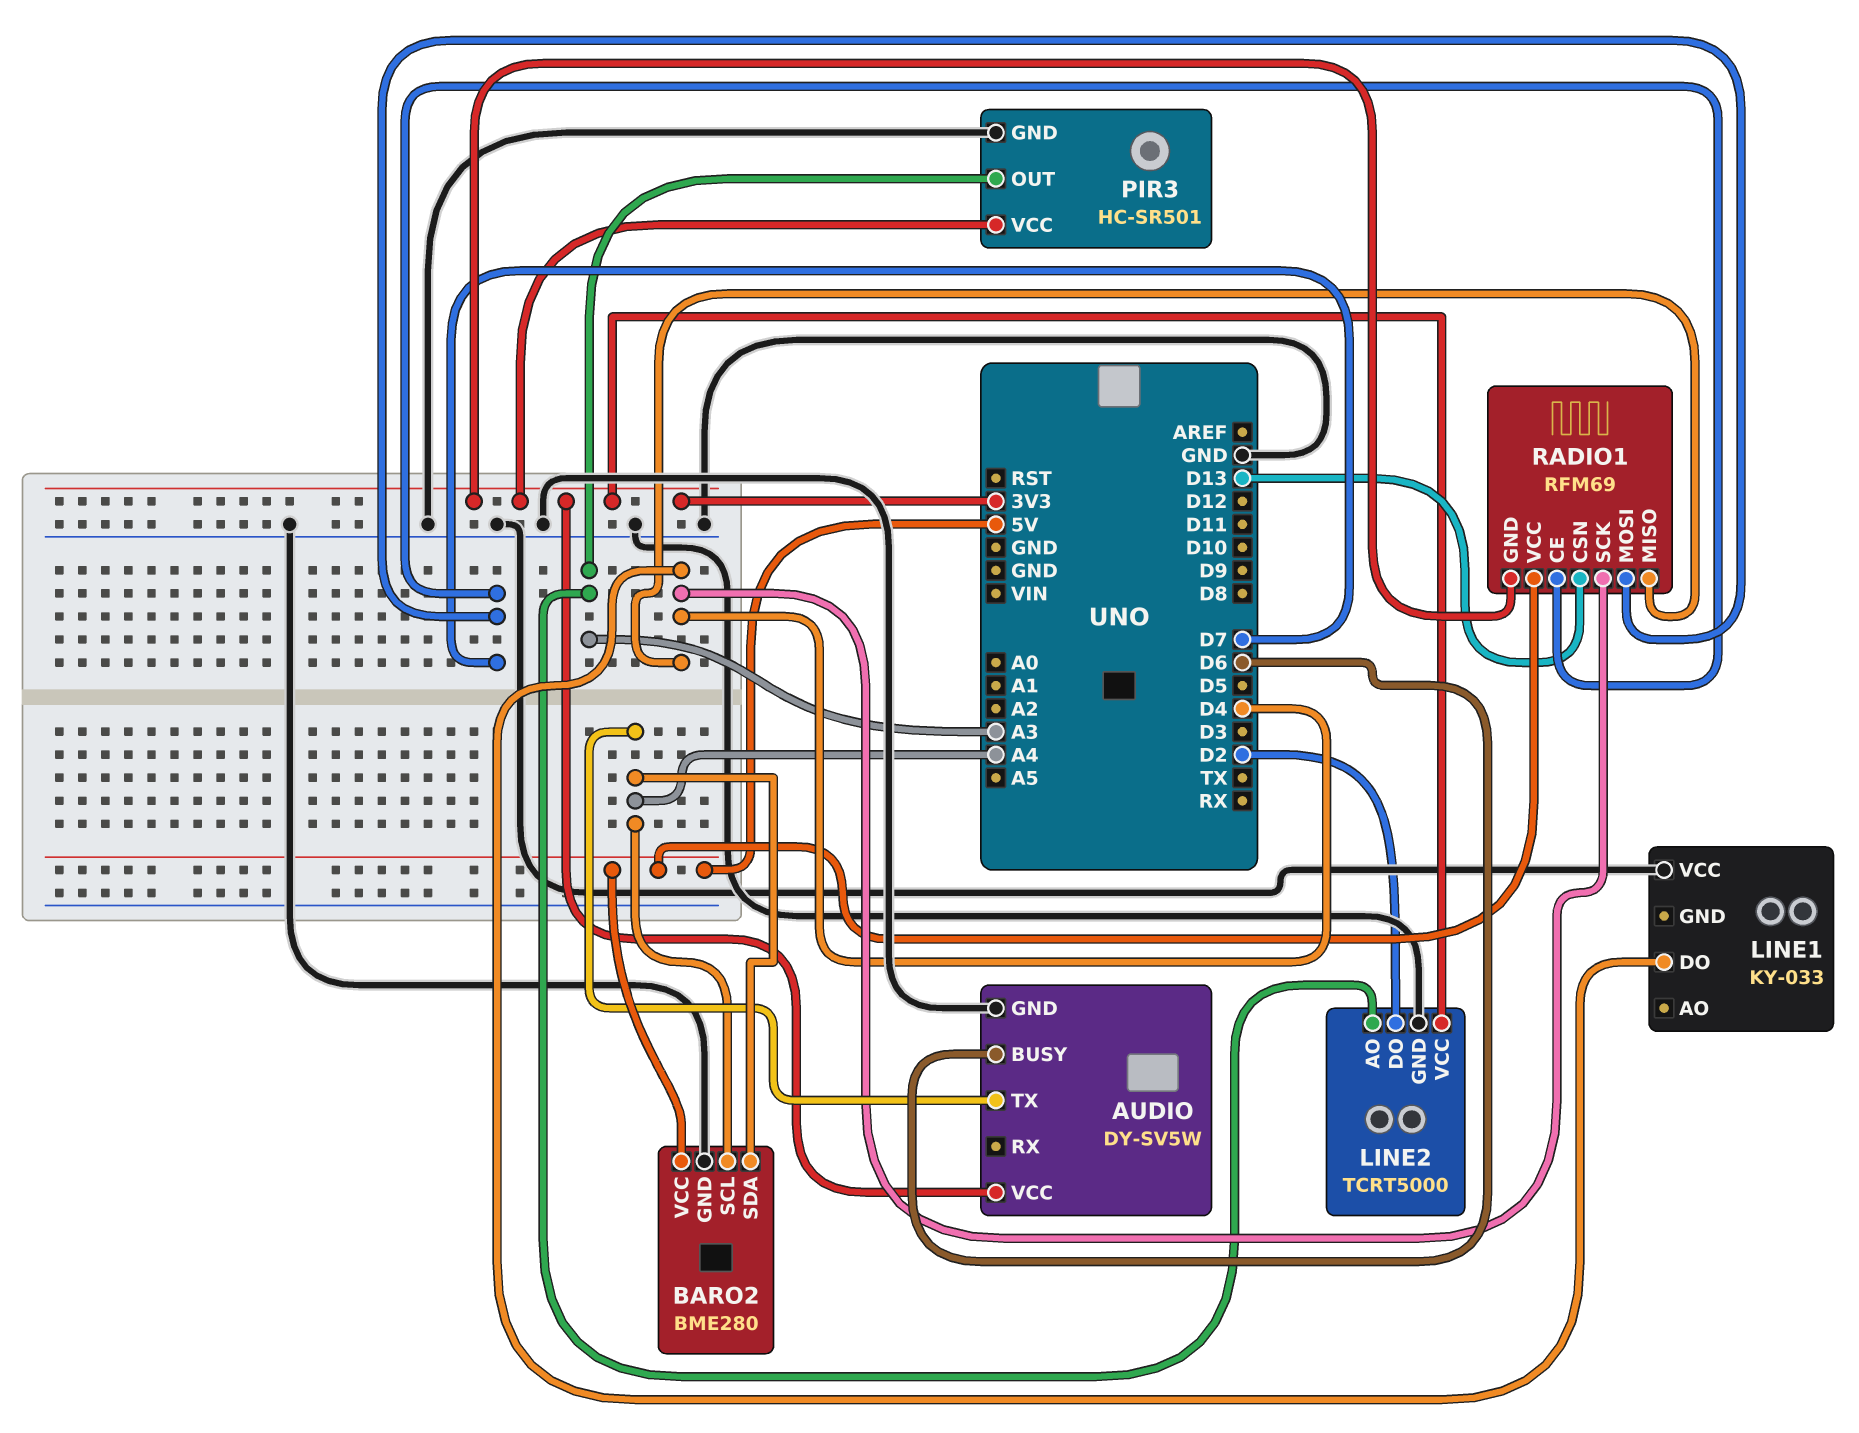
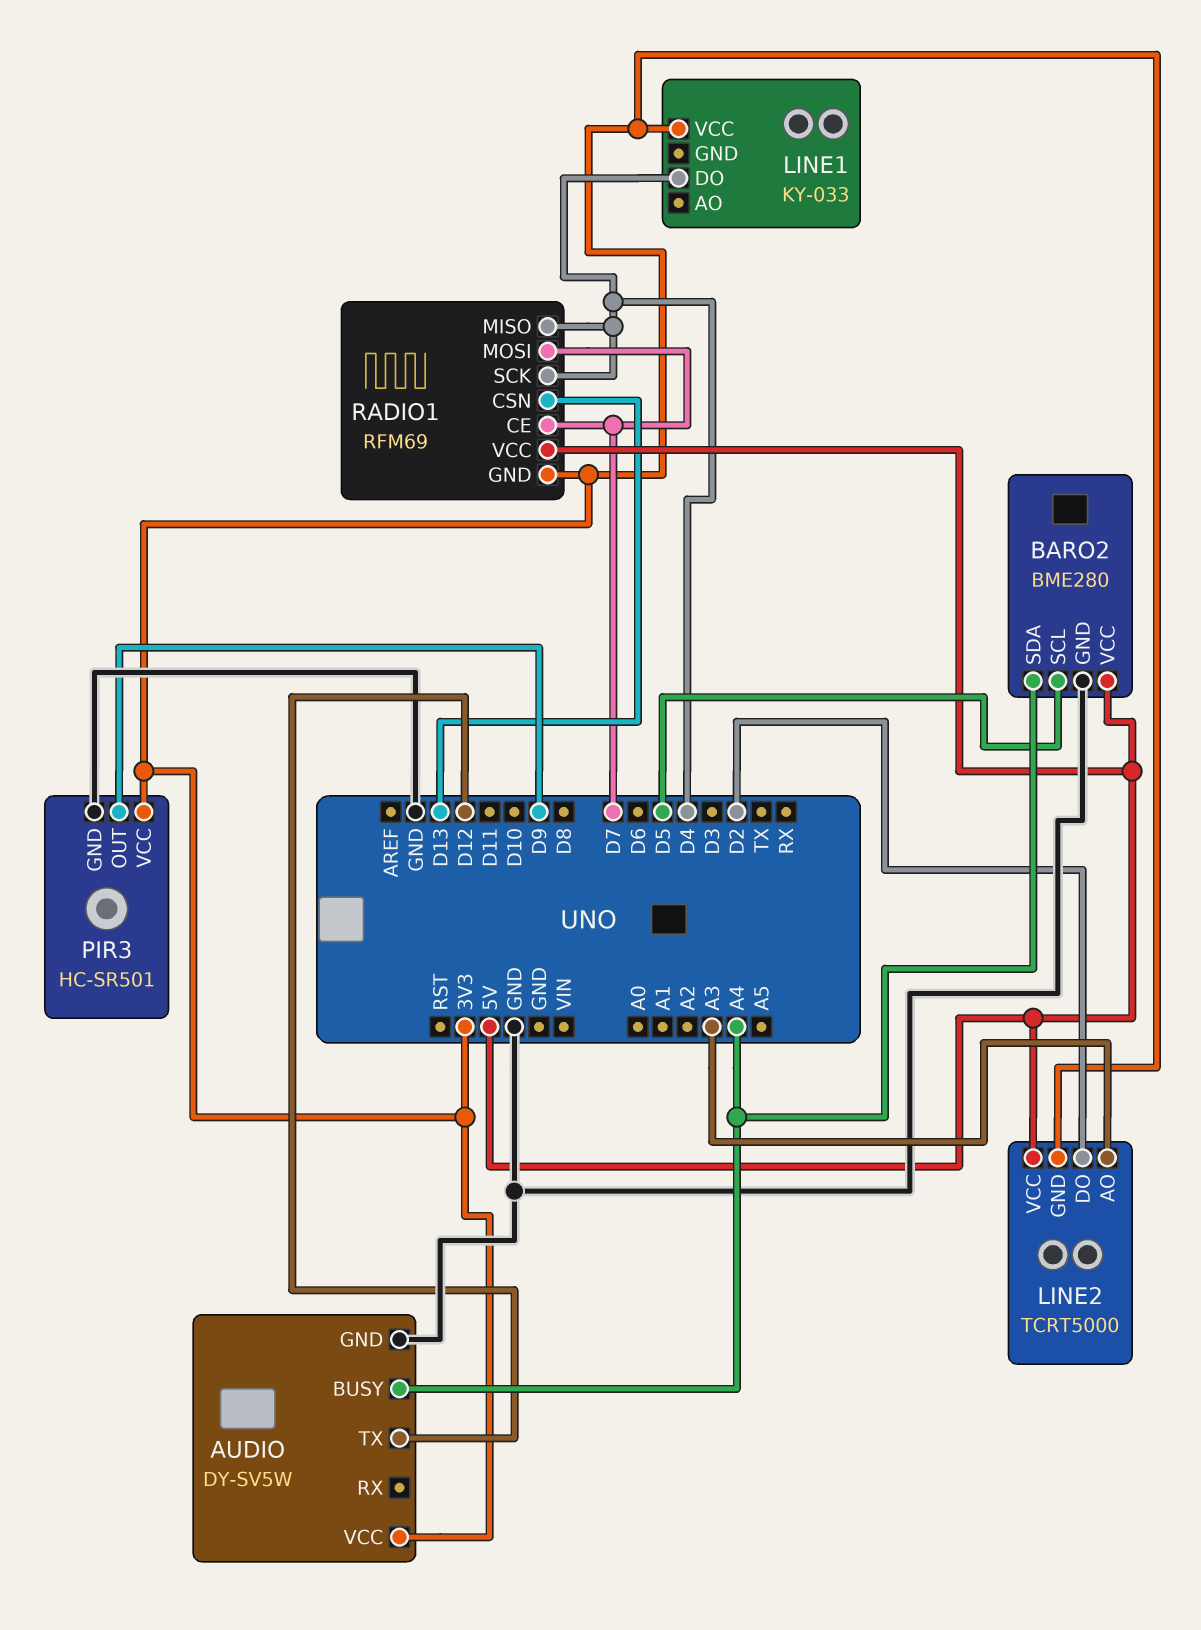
AUDIO pin BUSY: D6 -> A4
AUDIO pin TX: A4 -> D12
BARO2 pin SCL: A4 -> D5
LINE1 pin VCC: GND -> 3V3
LINE2 pin GND: GND -> 3V3
LINE2 pin VCC: 3V3 -> 5V
PIR3 pin OUT: A3 -> D9

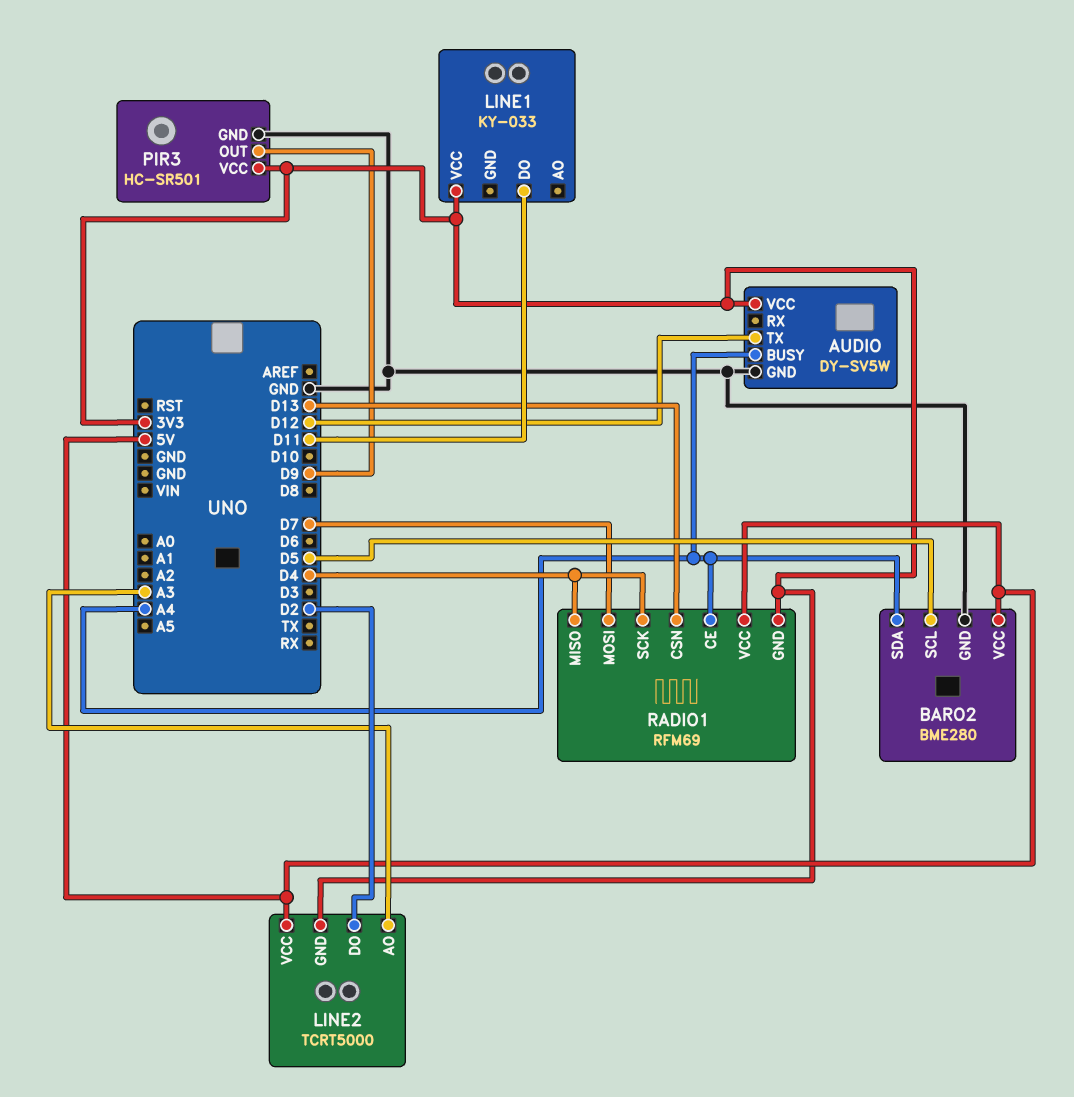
LINE1 pin DO: D4 -> D11
RADIO1 pin CE: D7 -> A4

